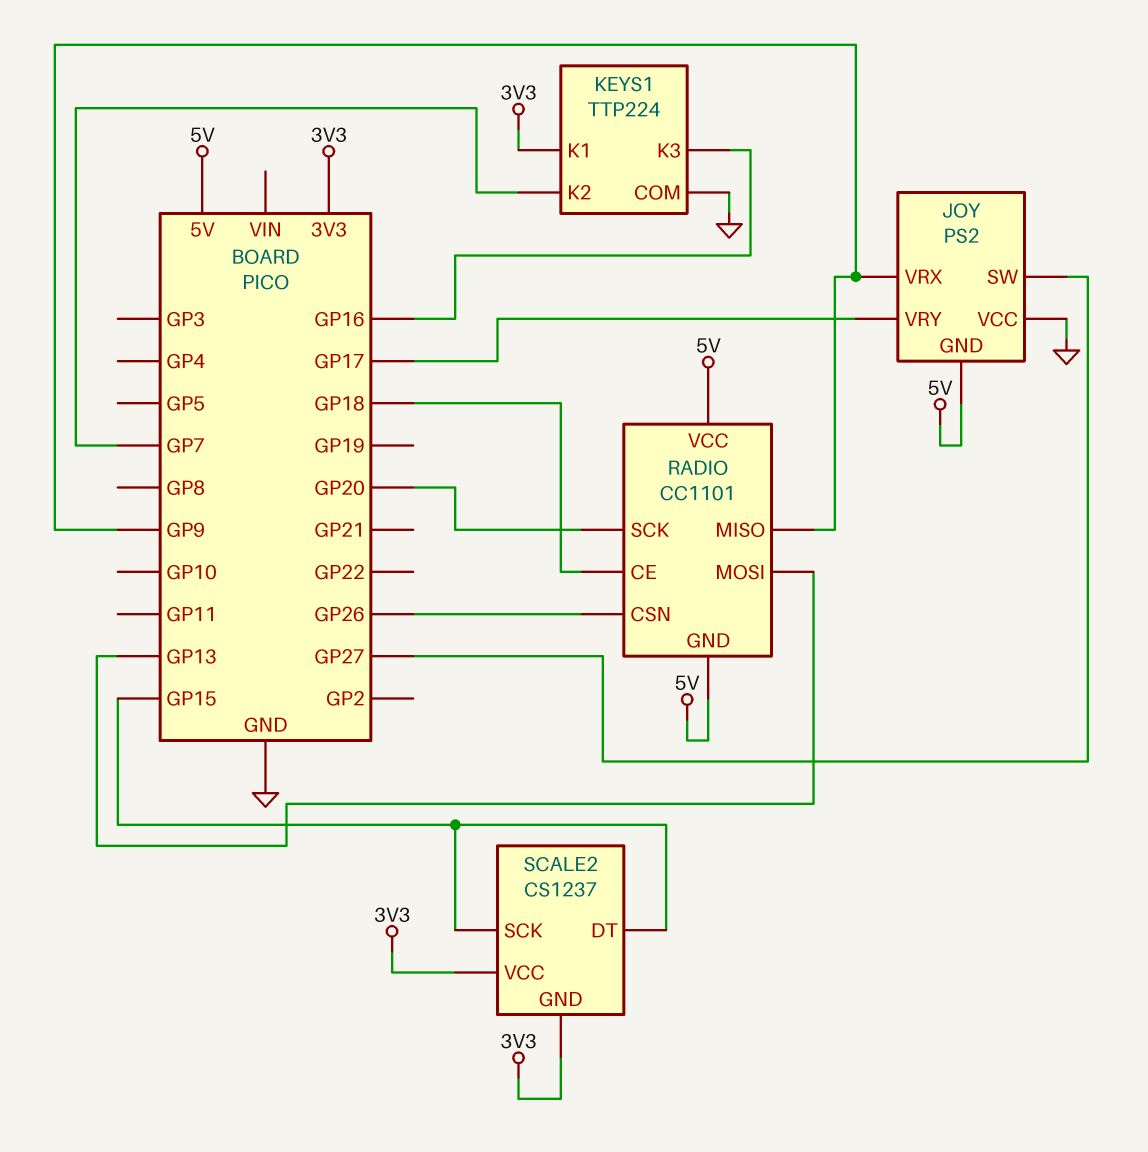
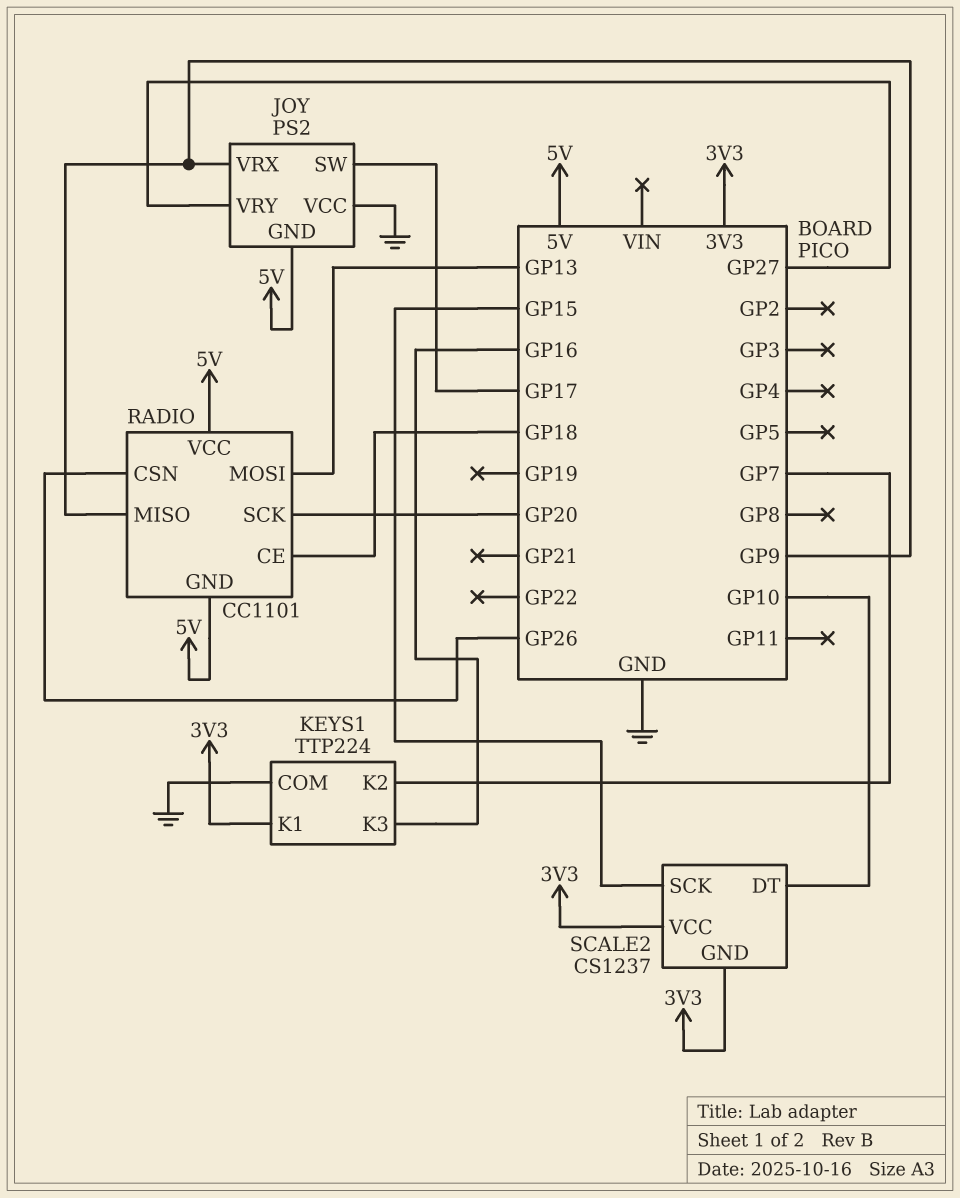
JOY pin SW: GP27 -> GP17
JOY pin VRY: GP17 -> GP27
SCALE2 pin DT: GP15 -> GP10

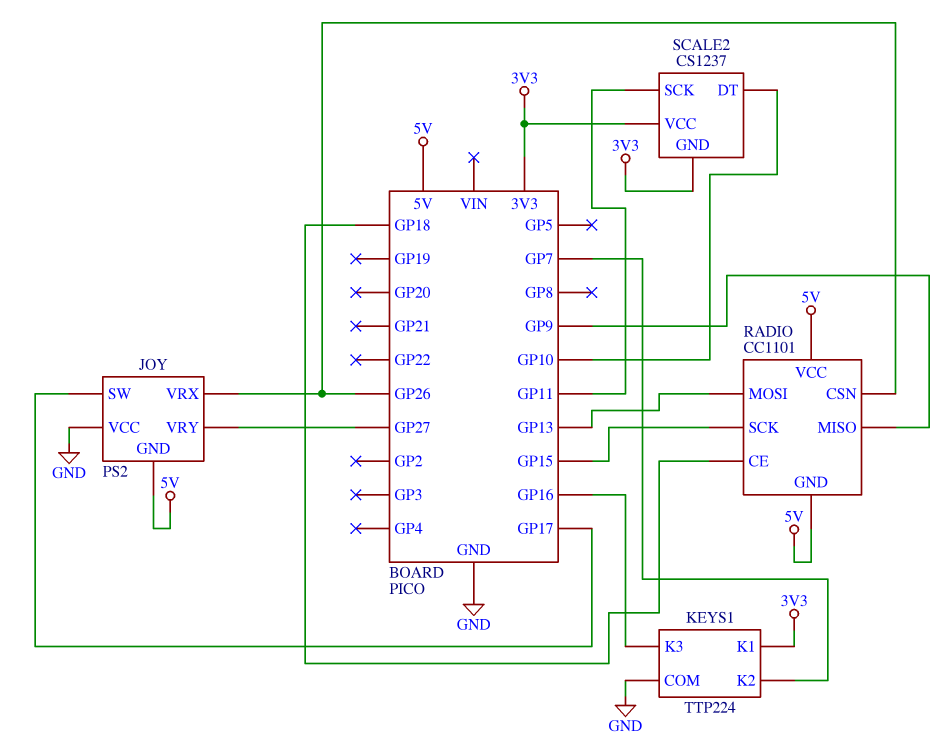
JOY pin VRX: GP9 -> GP26
RADIO pin SCK: GP20 -> GP15
SCALE2 pin SCK: GP15 -> GP11

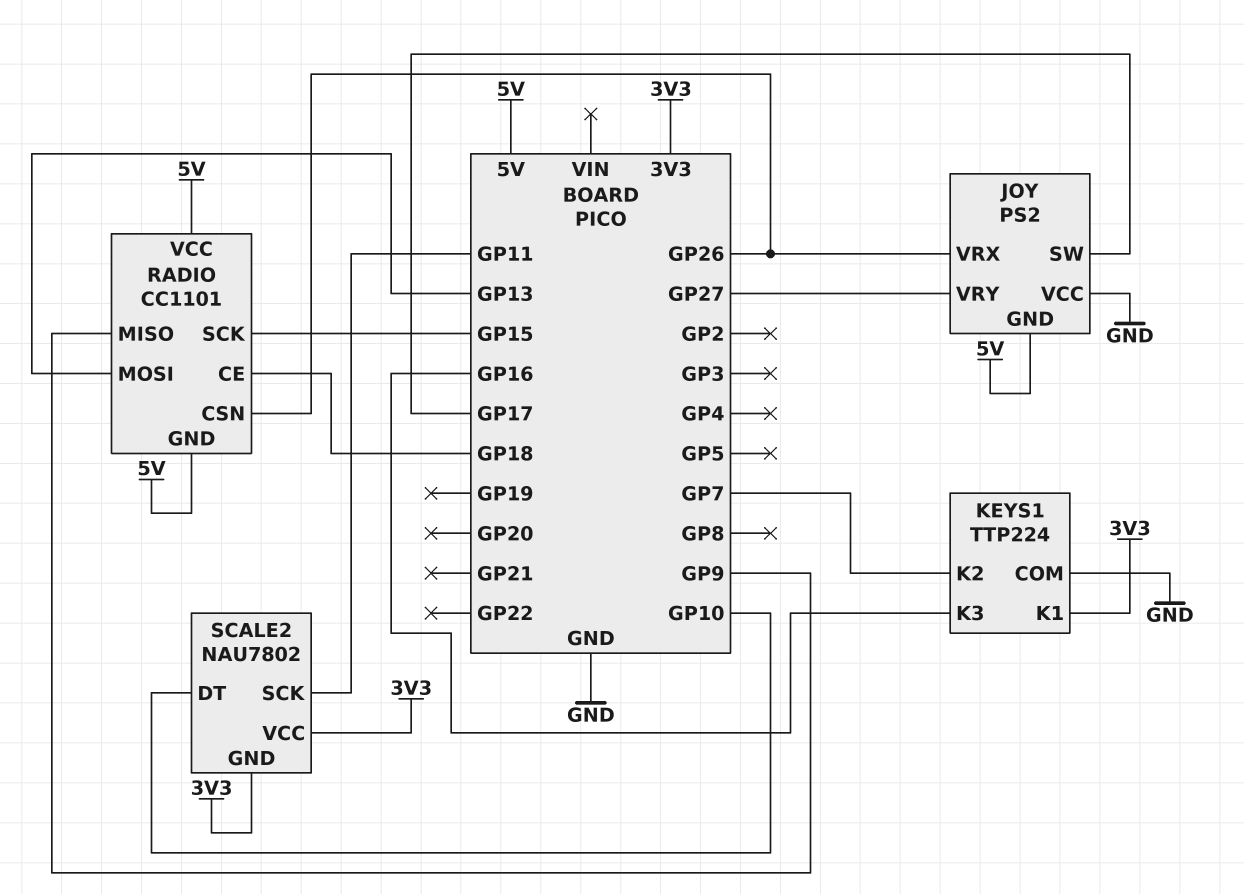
SCALE2: CS1237 -> NAU7802

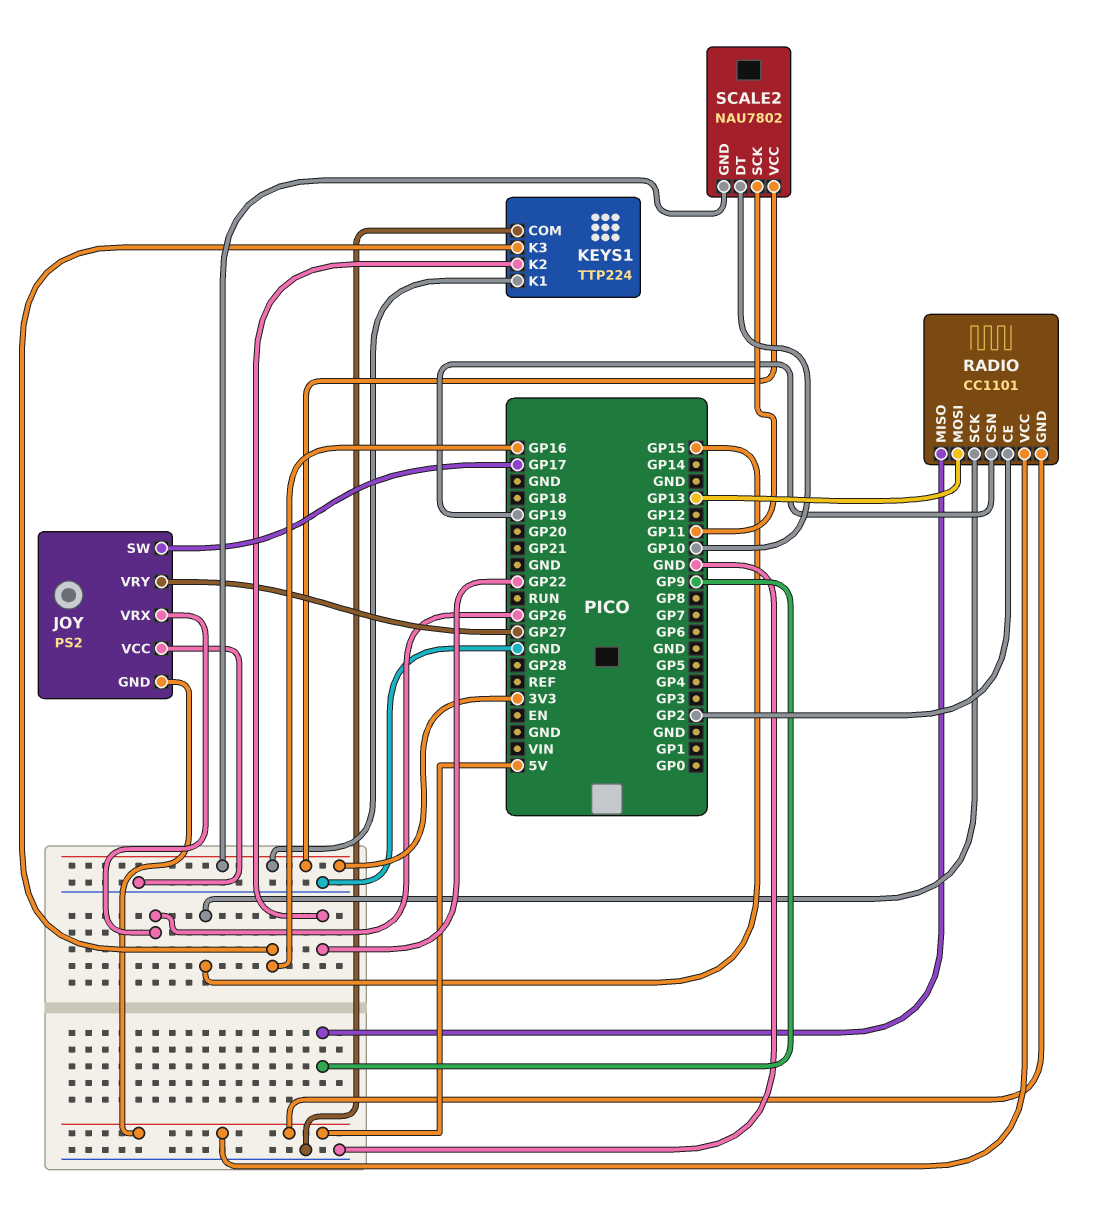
KEYS1 pin K2: GP7 -> GP22
RADIO pin CE: GP18 -> GP2
RADIO pin CSN: GP26 -> GP19

